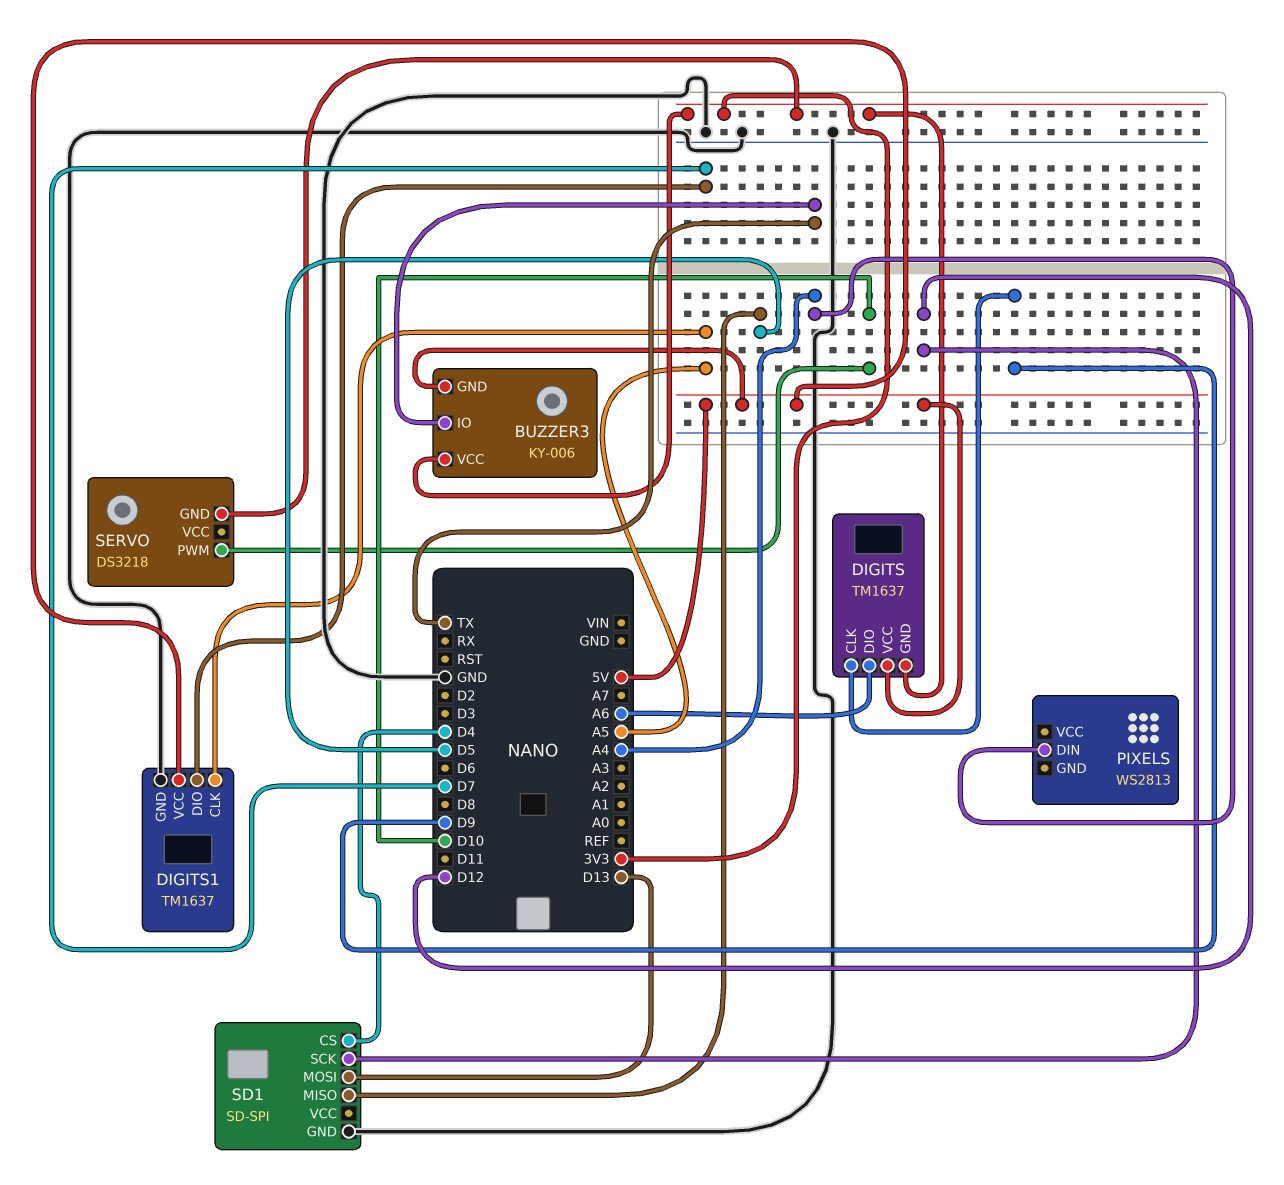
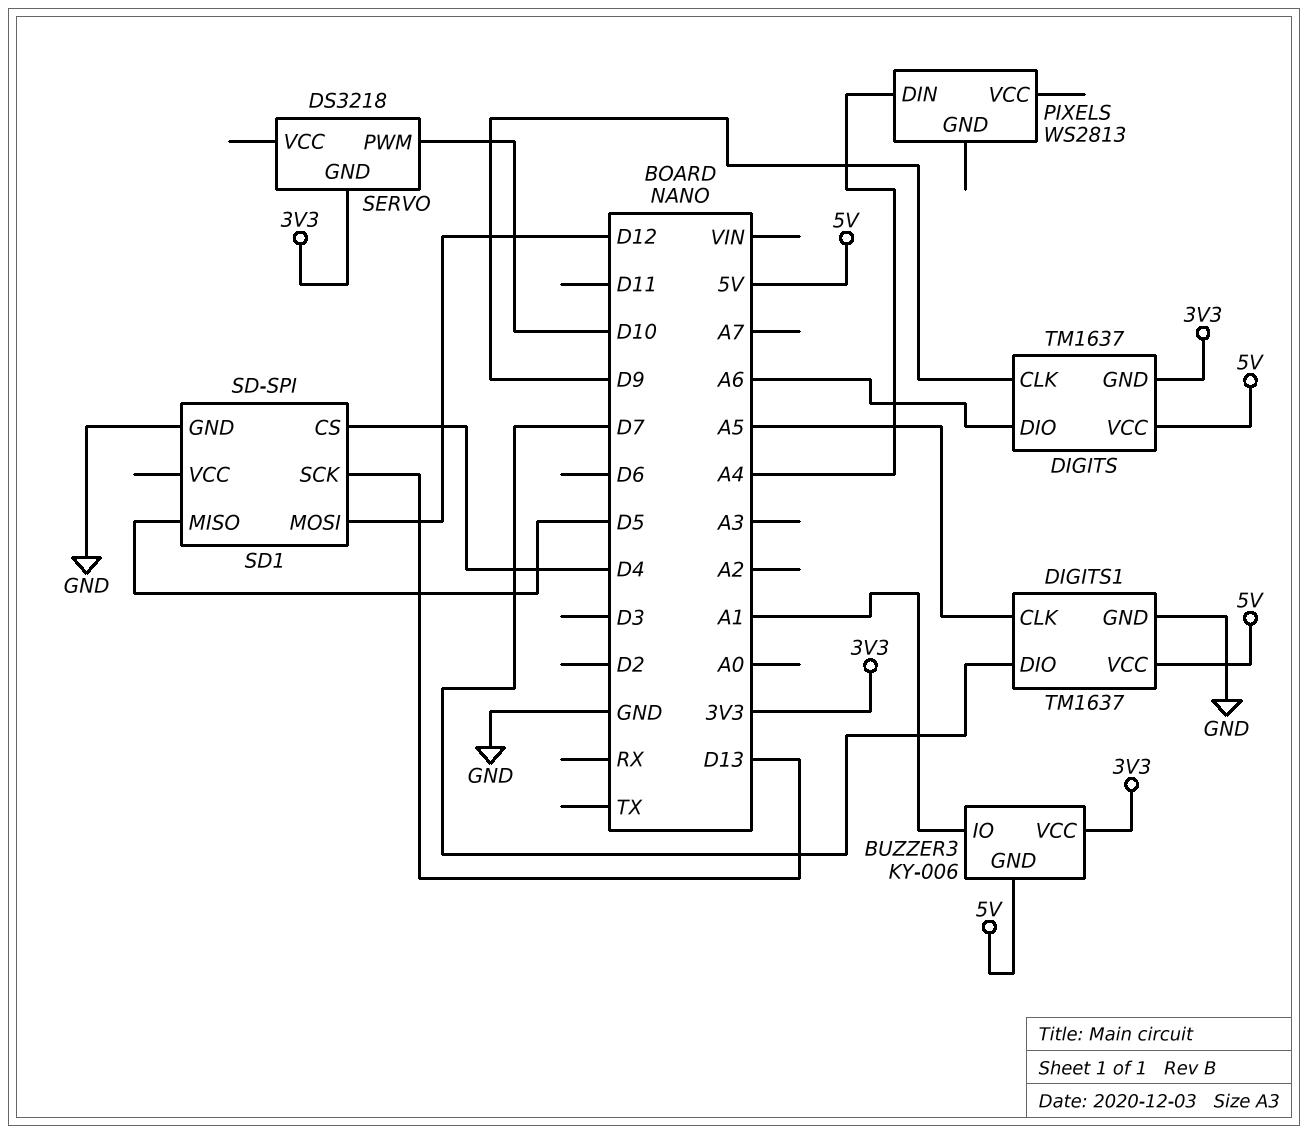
BUZZER3 pin IO: TX -> A1
SD1 pin MOSI: D13 -> D12
SD1 pin SCK: D12 -> D13

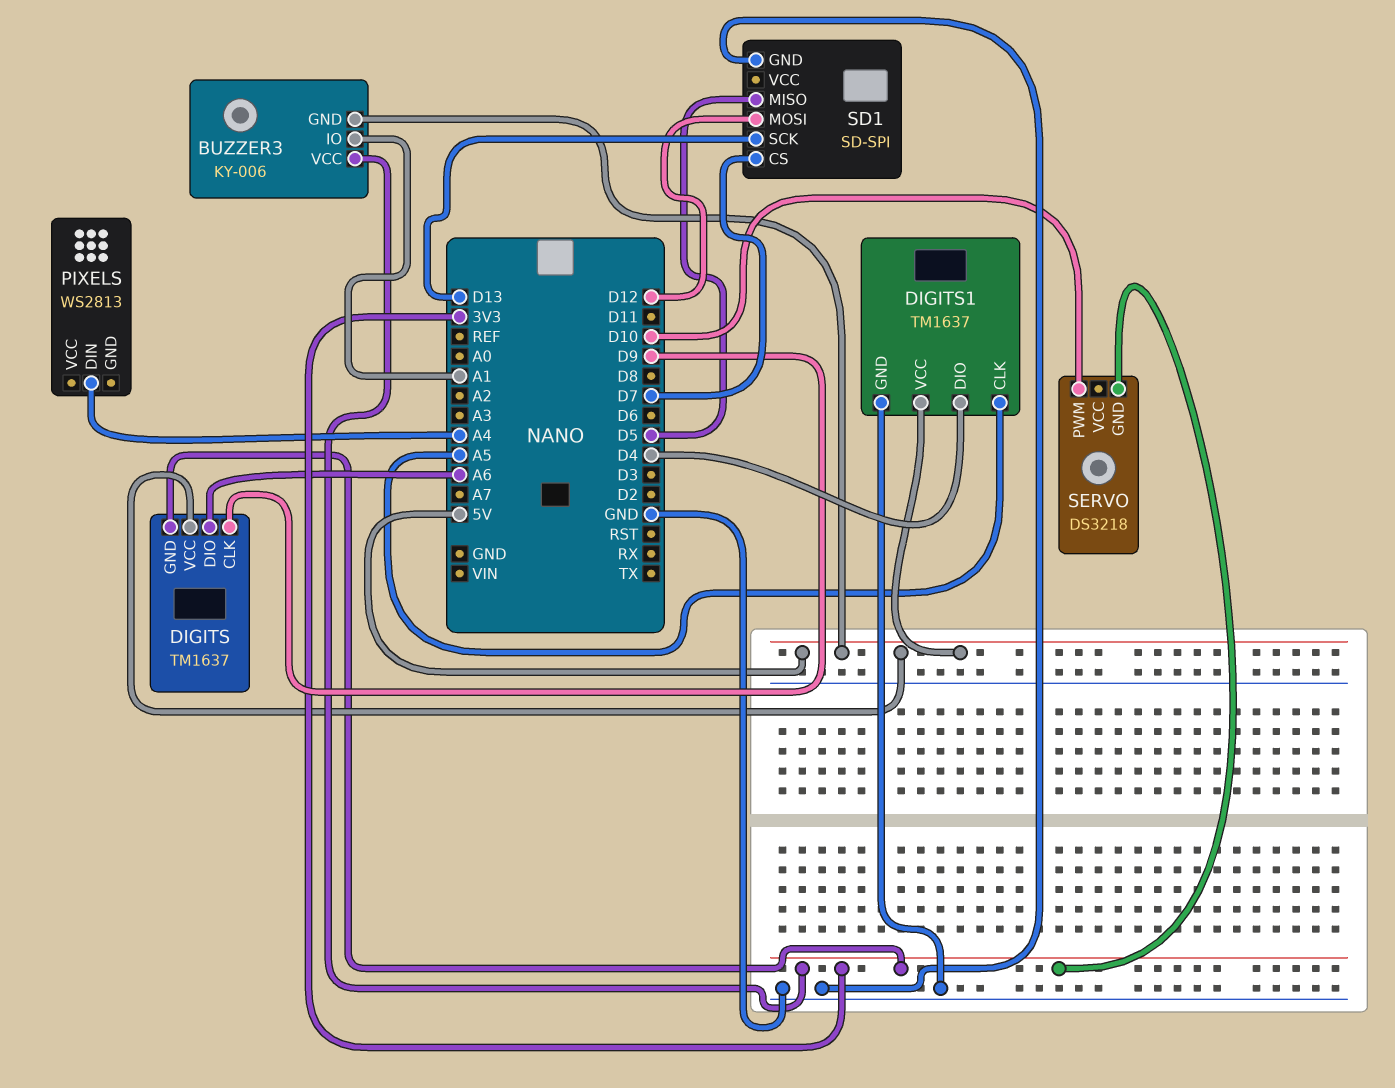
DIGITS1 pin DIO: D7 -> D4
SD1 pin CS: D4 -> D7

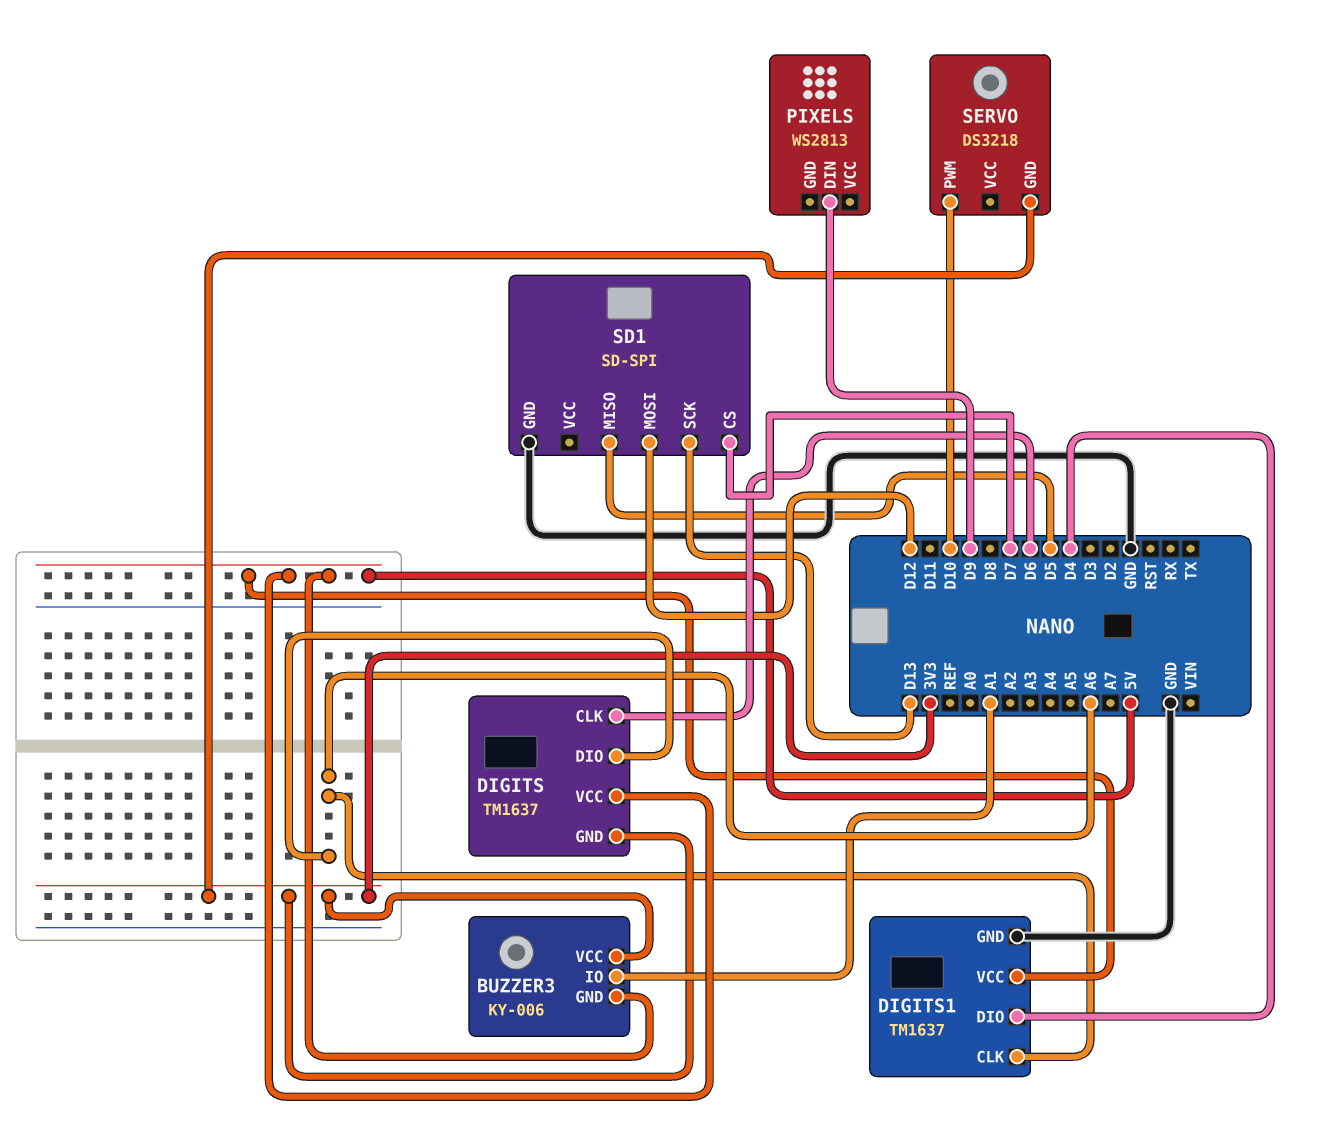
DIGITS pin CLK: D9 -> D6
DIGITS1 pin CLK: A5 -> A6
PIXELS pin DIN: A4 -> D9

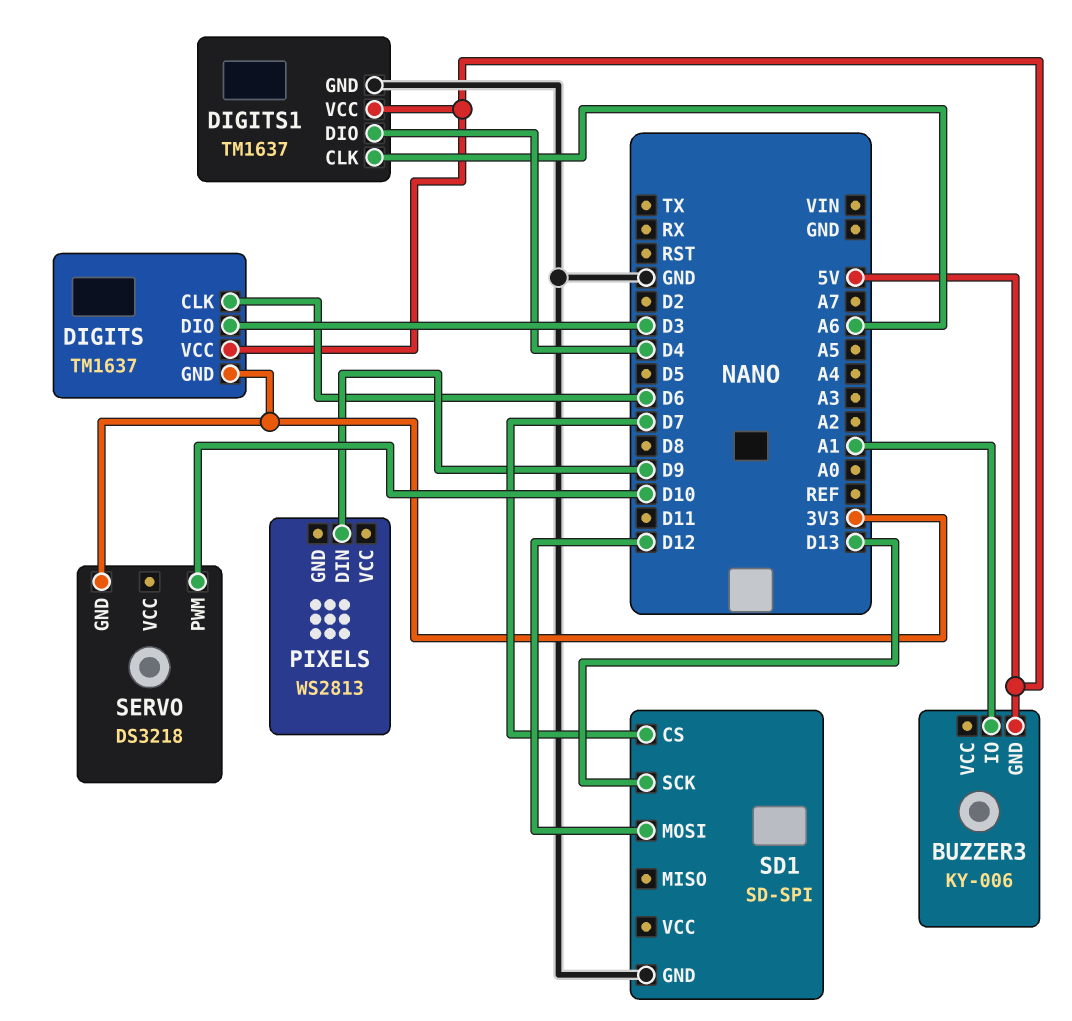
BUZZER3 pin VCC: 3V3 -> none
DIGITS pin DIO: A6 -> D3
SD1 pin MISO: D5 -> none

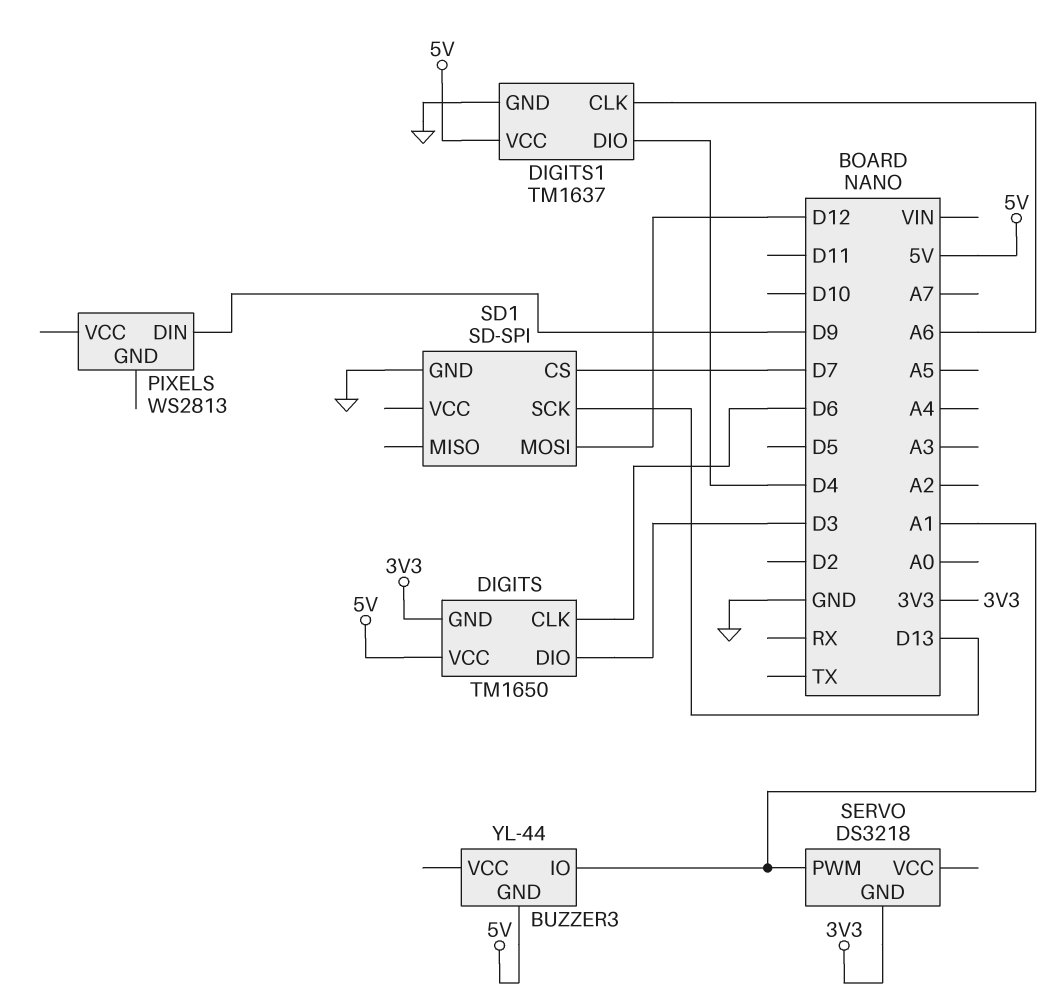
BUZZER3: KY-006 -> YL-44
DIGITS: TM1637 -> TM1650
SERVO pin PWM: D10 -> A1

